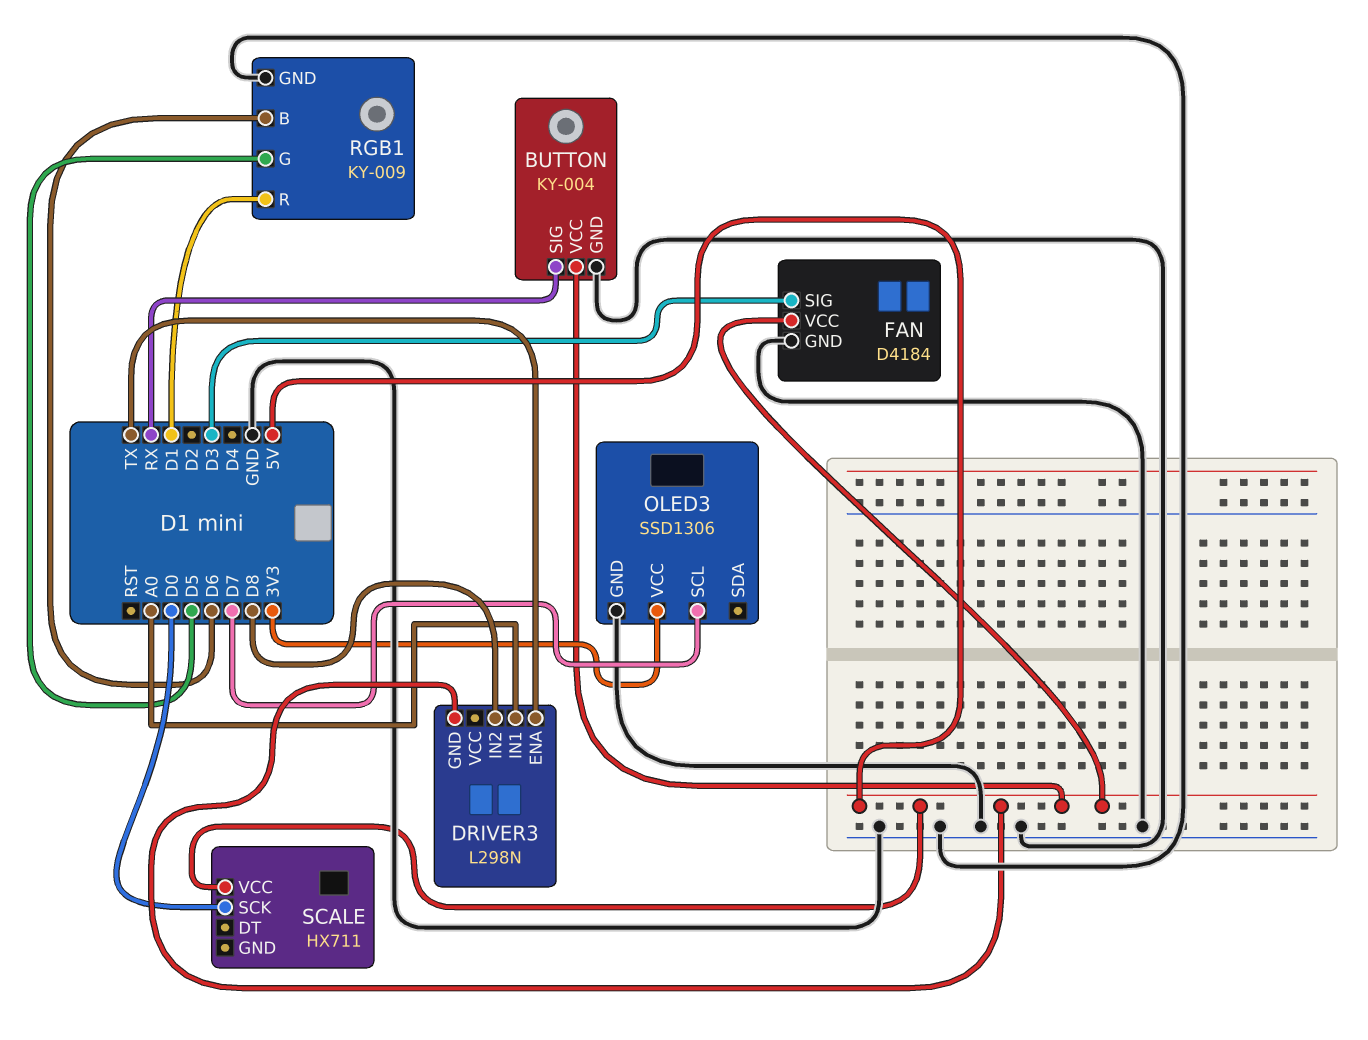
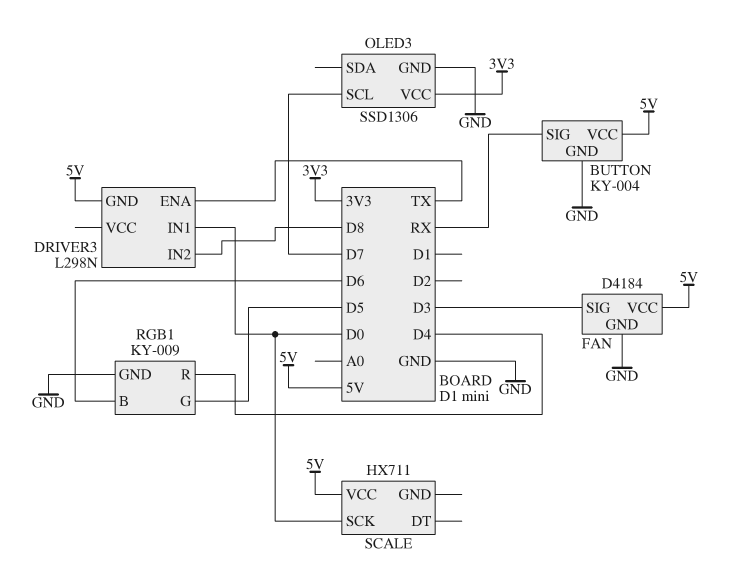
DRIVER3 pin IN1: A0 -> D0
RGB1 pin R: D1 -> D4

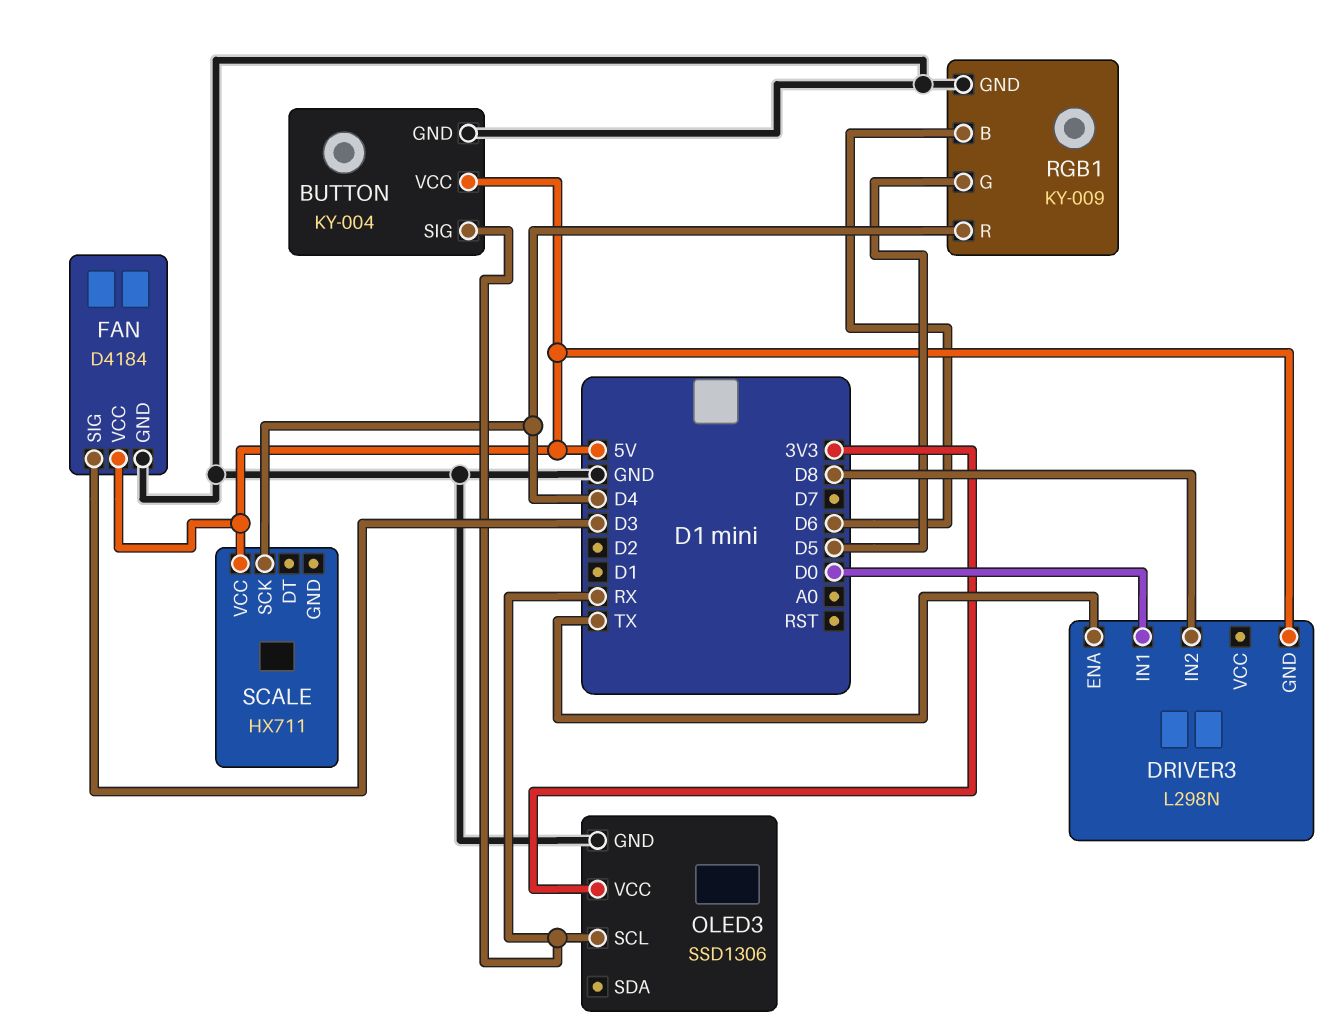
OLED3 pin SCL: D7 -> RX
SCALE pin SCK: D0 -> D4

